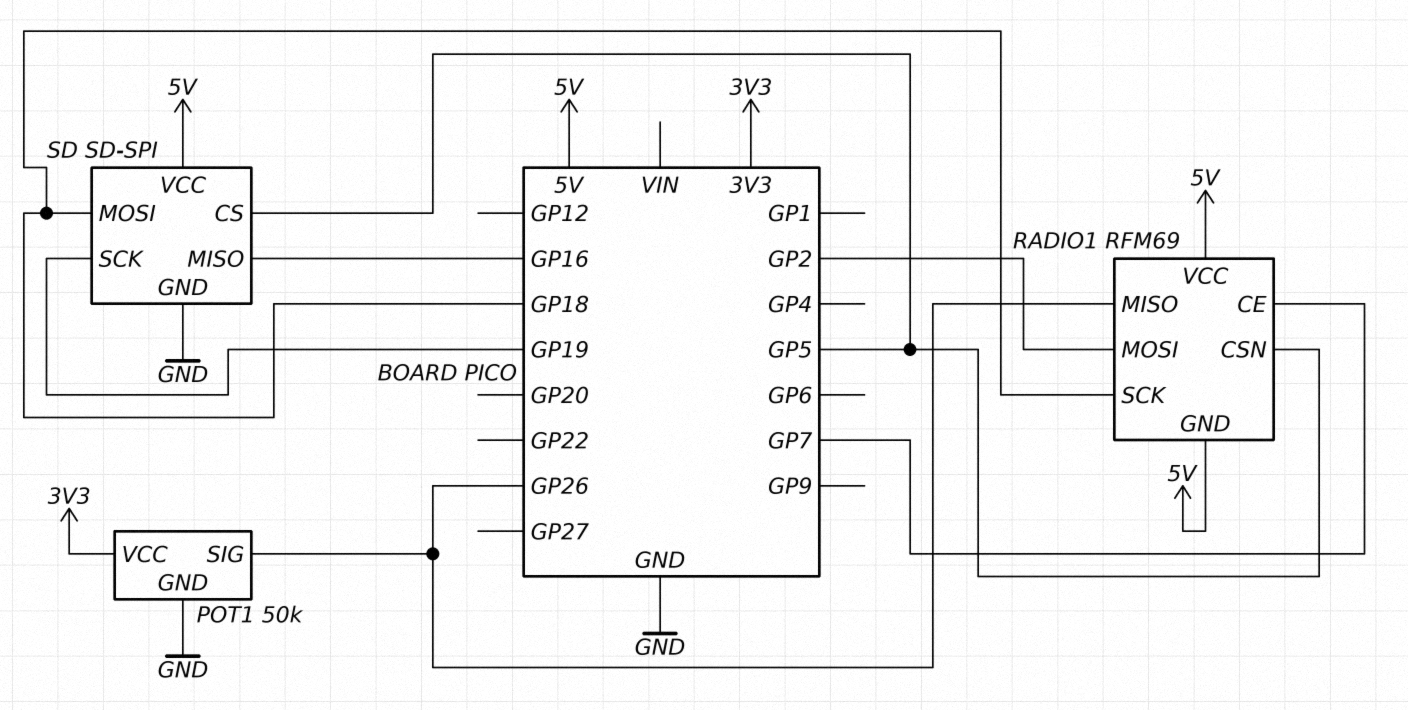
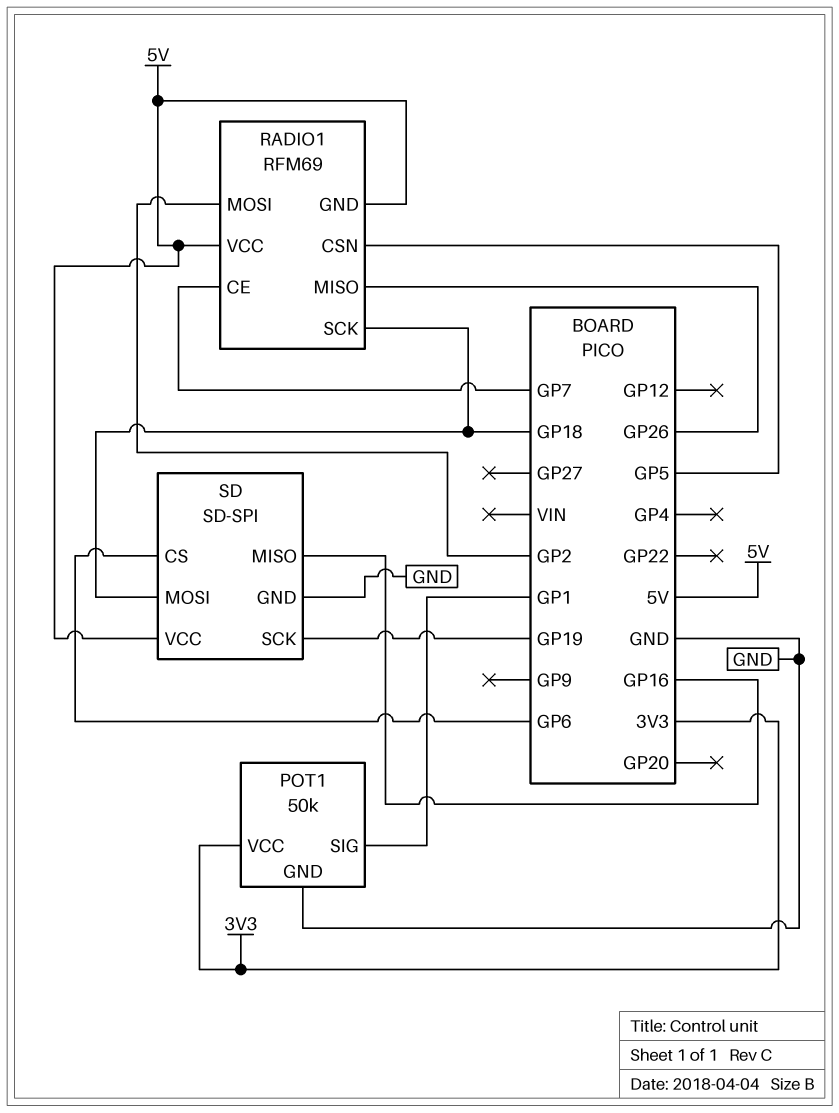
POT1 pin SIG: GP26 -> GP1
SD pin CS: GP5 -> GP6

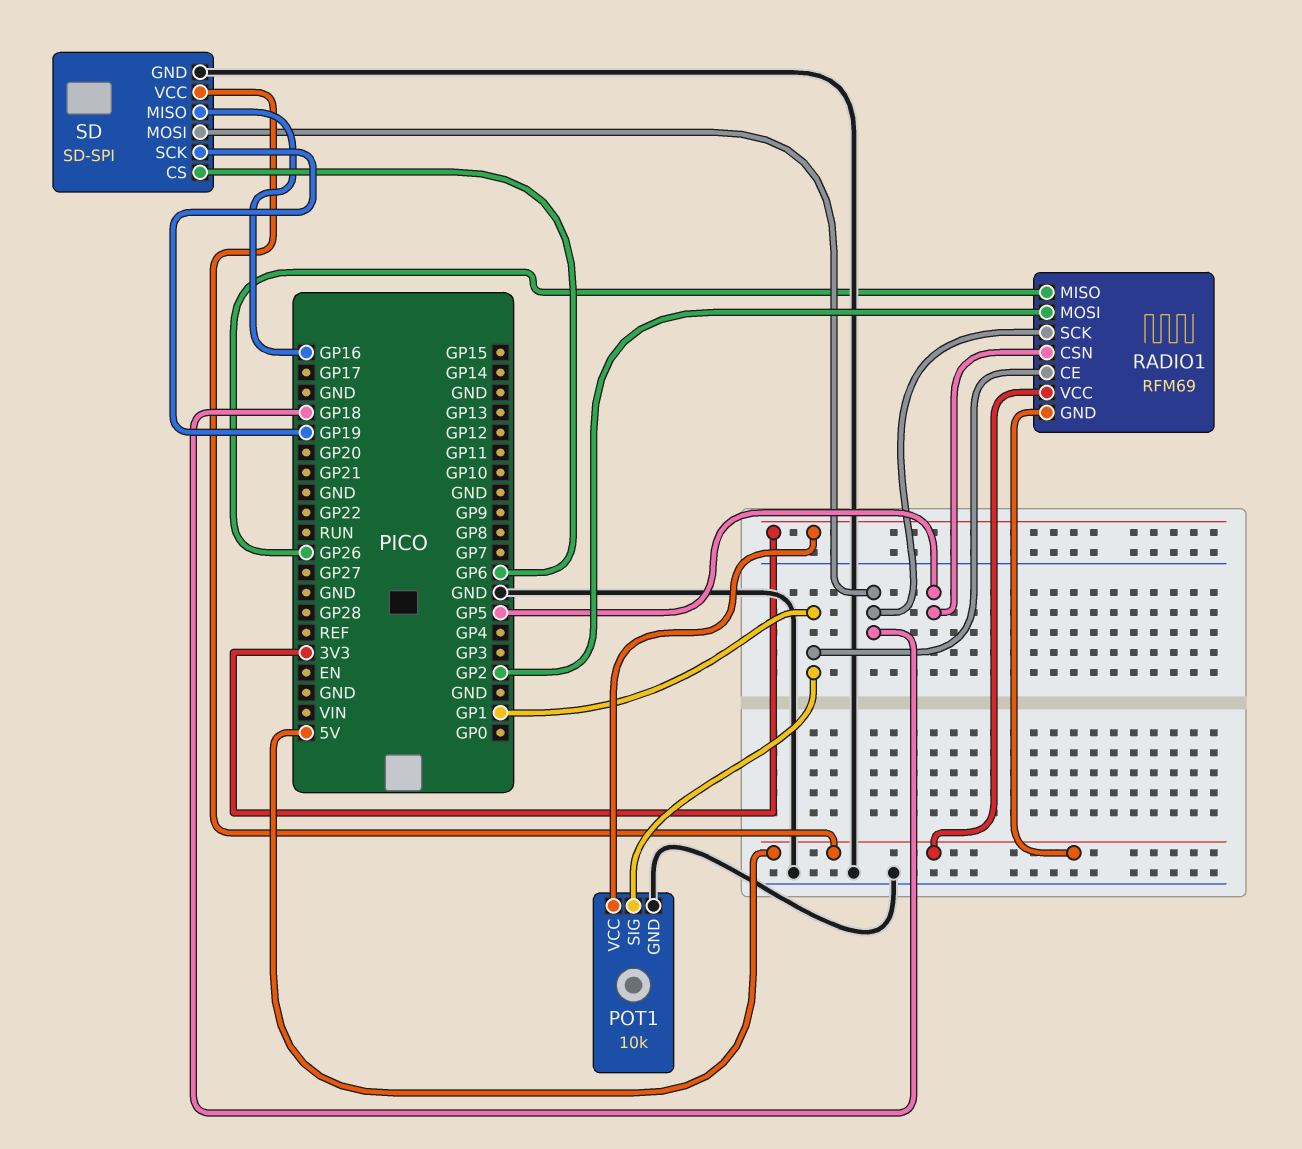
POT1: 50k -> 10k
RADIO1 pin CE: GP7 -> GP1

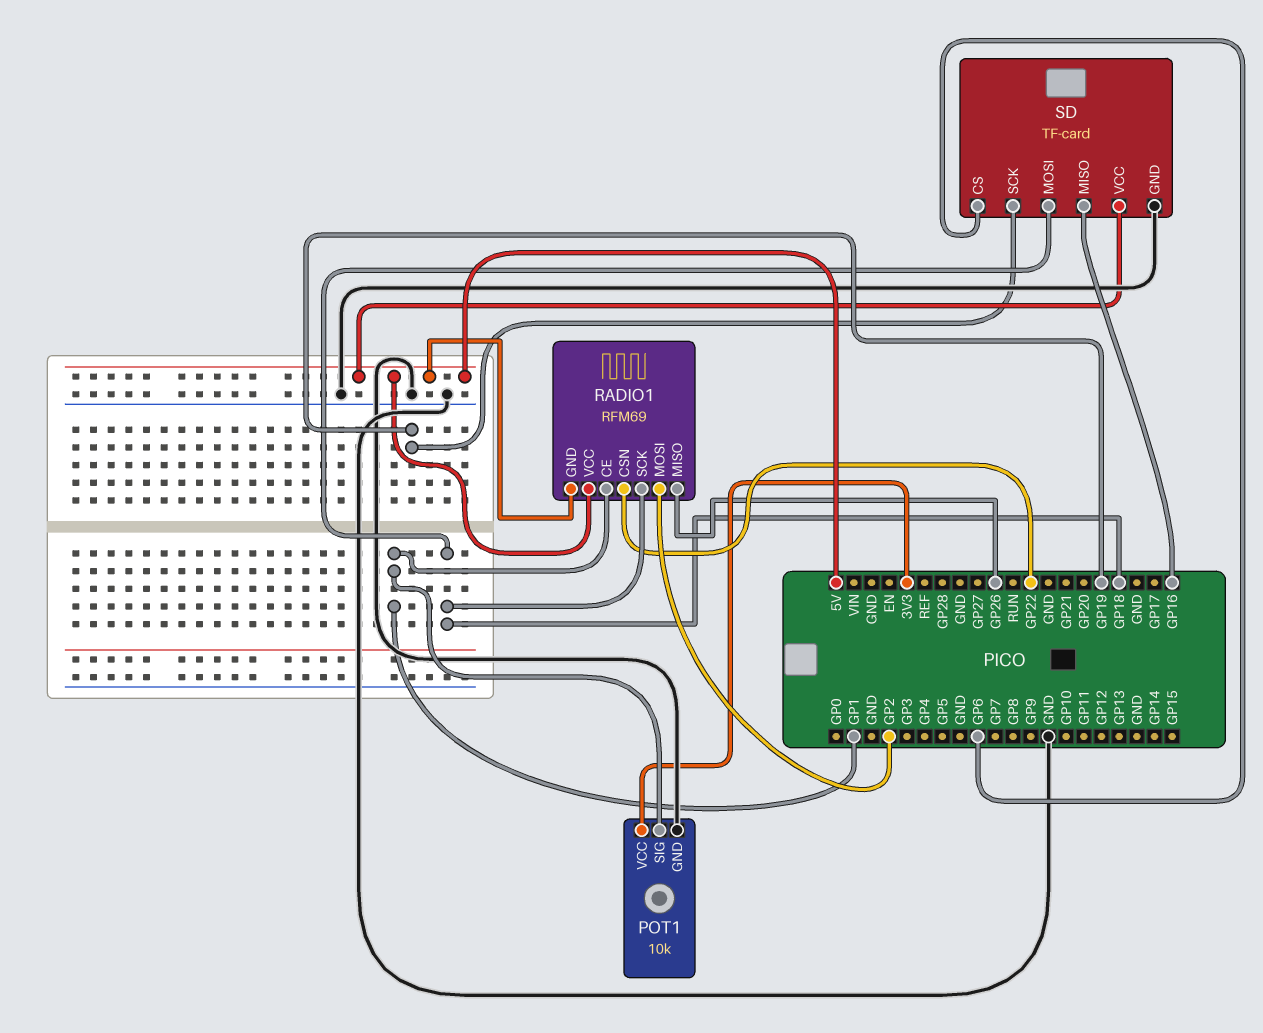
RADIO1 pin CSN: GP5 -> GP22
SD: SD-SPI -> TF-card

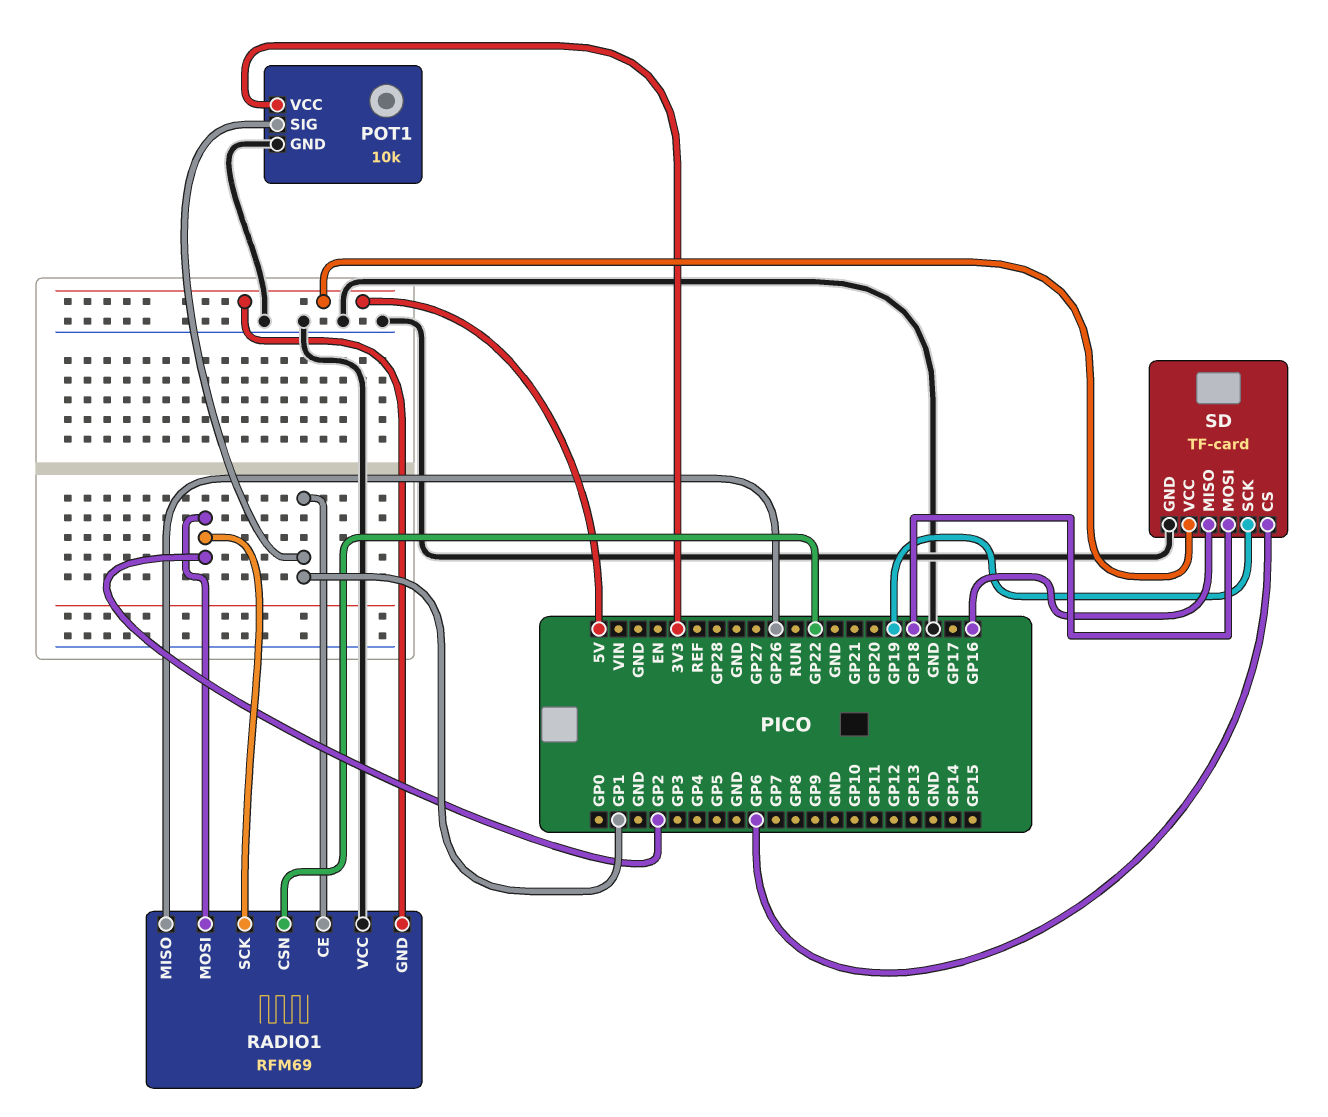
RADIO1 pin SCK: GP18 -> GP2
RADIO1 pin VCC: 5V -> GND

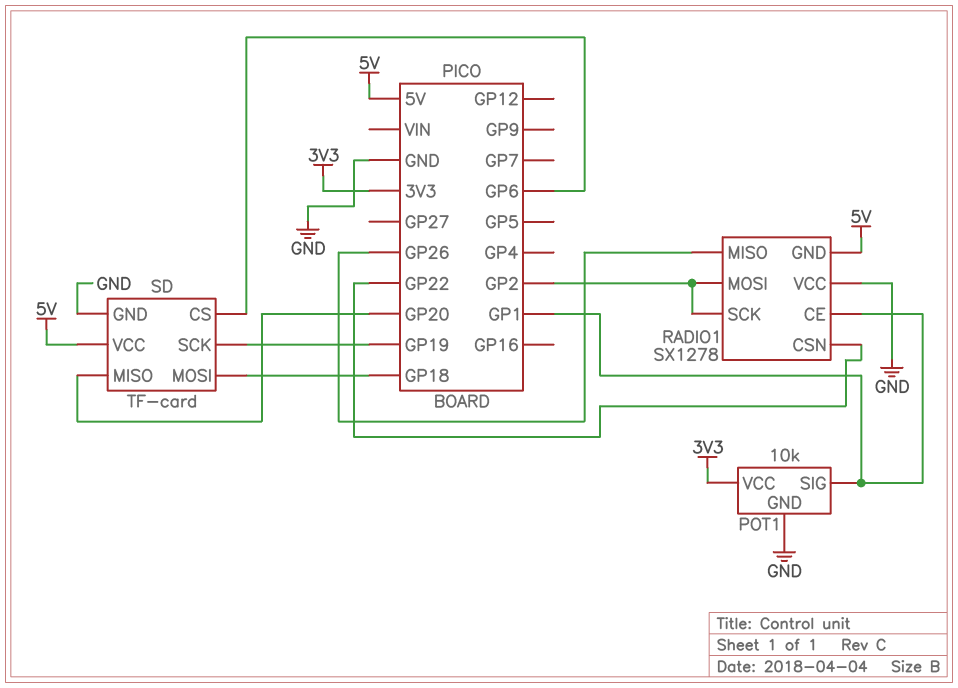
RADIO1: RFM69 -> SX1278
SD pin MISO: GP16 -> GP20

